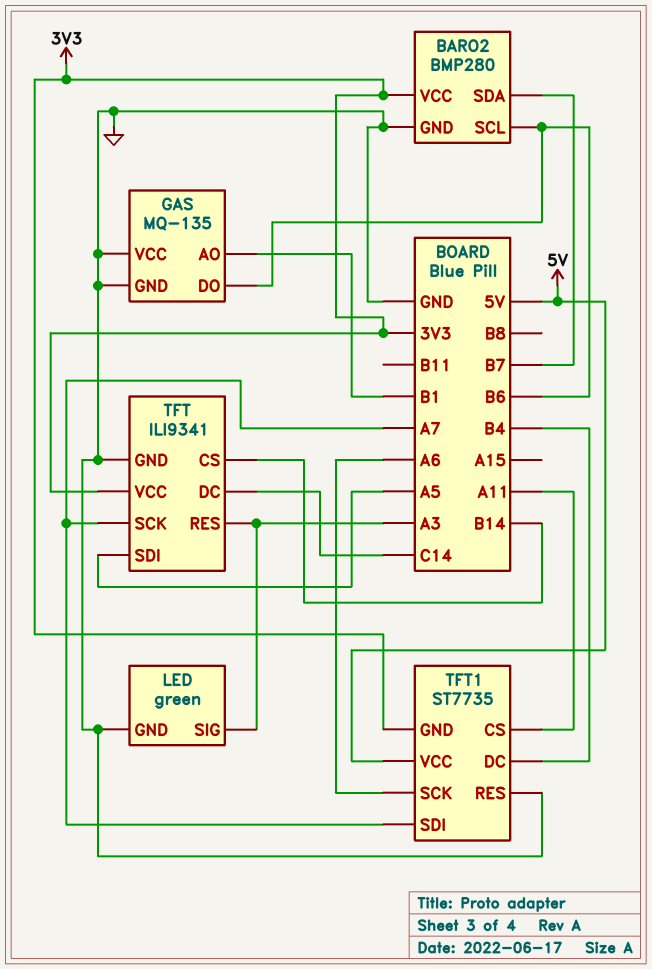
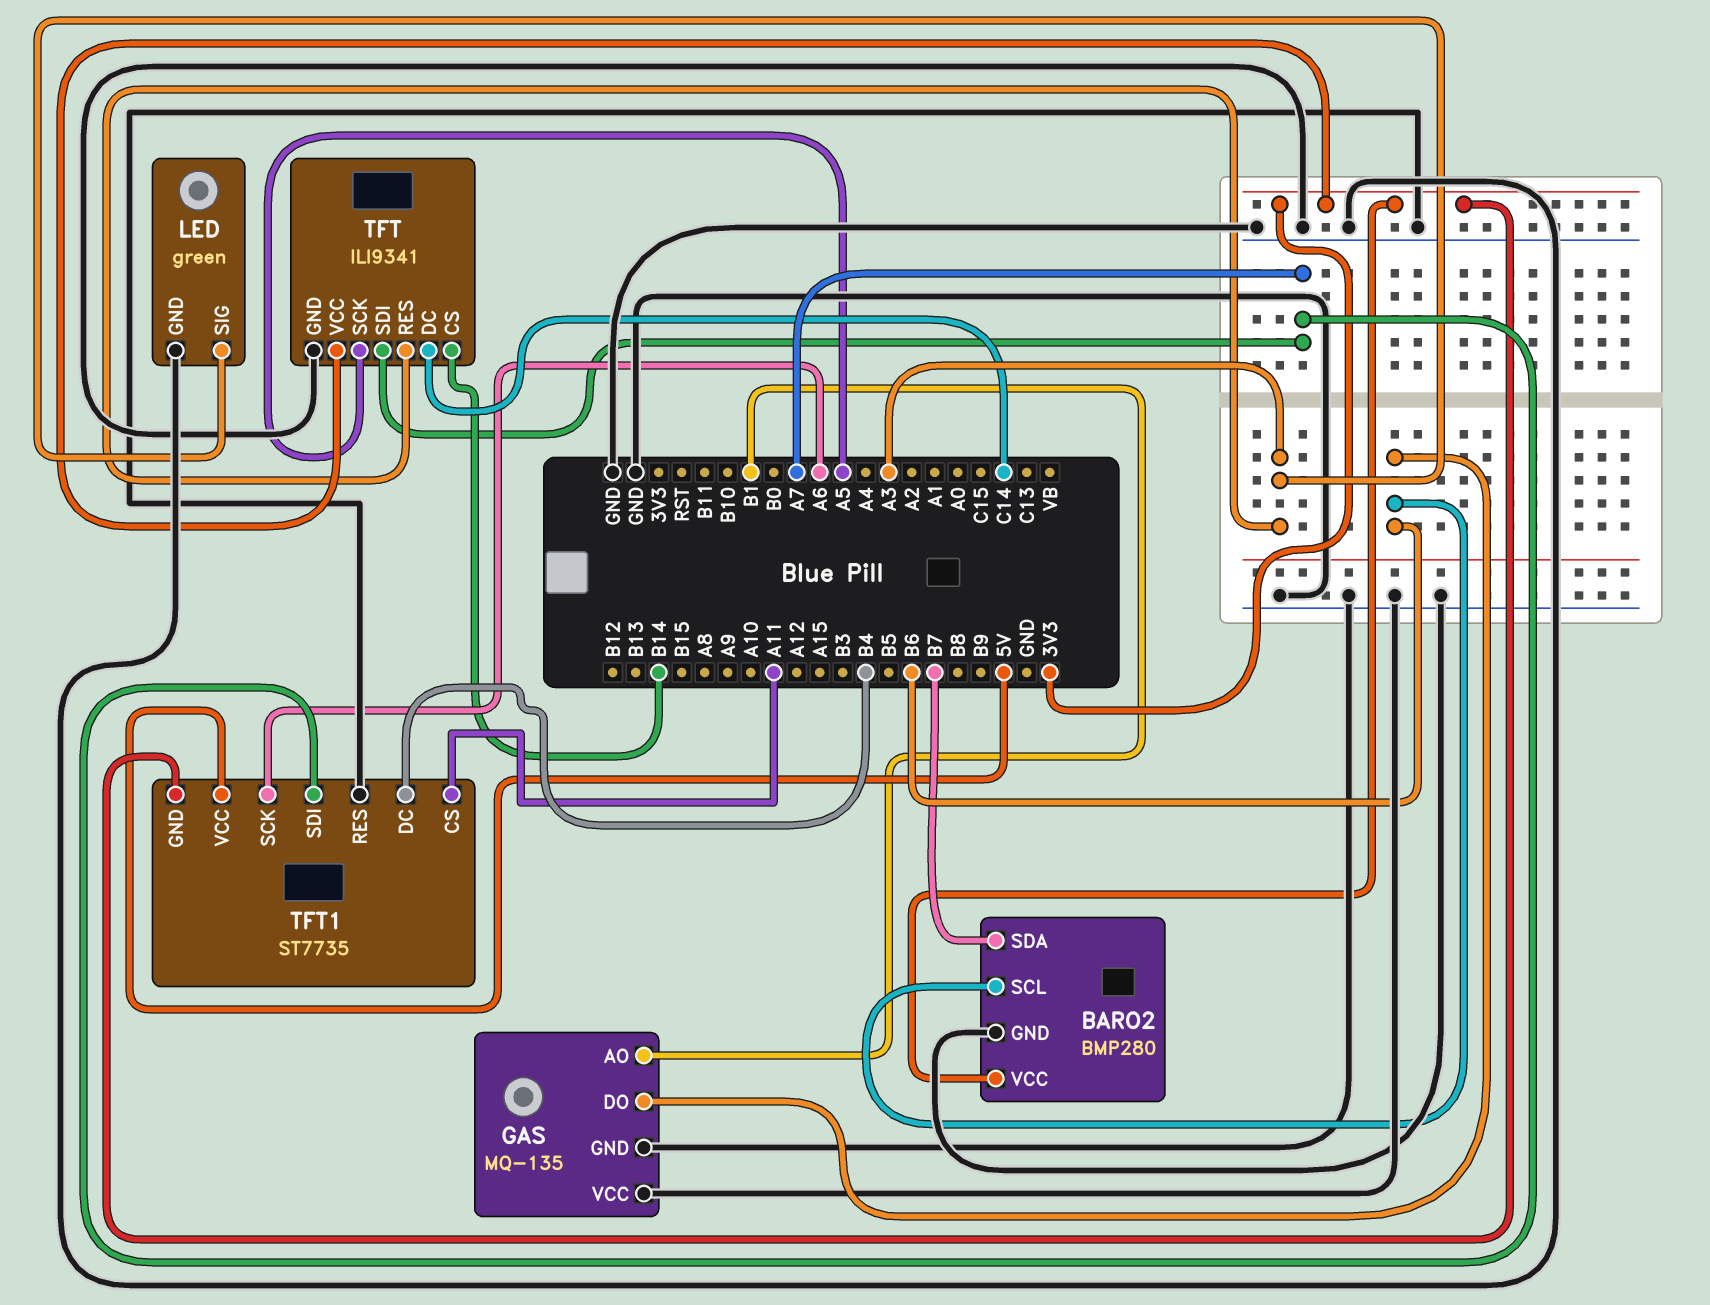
TFT pin SCK: A7 -> A5
TFT pin SDI: A5 -> A7

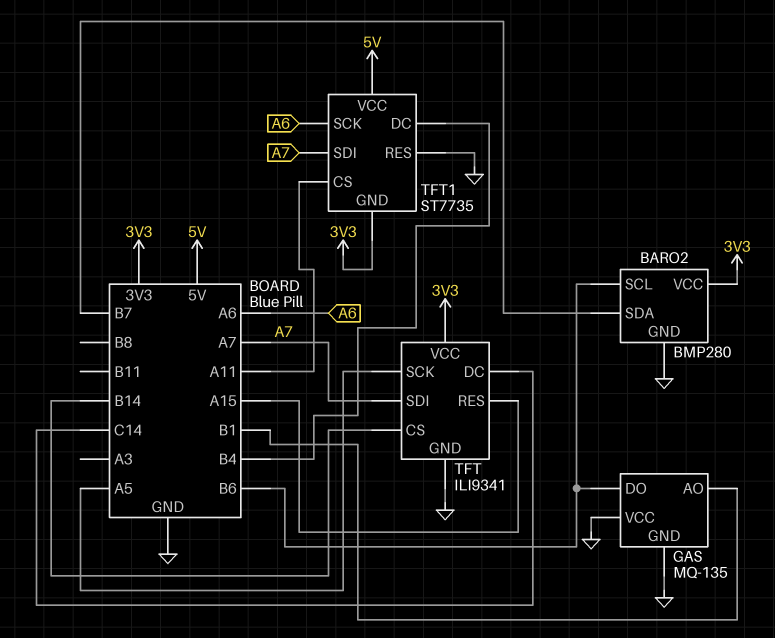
LED: green -> none
LED pin GND: GND -> none
LED pin SIG: A3 -> none
TFT pin RES: A3 -> A15

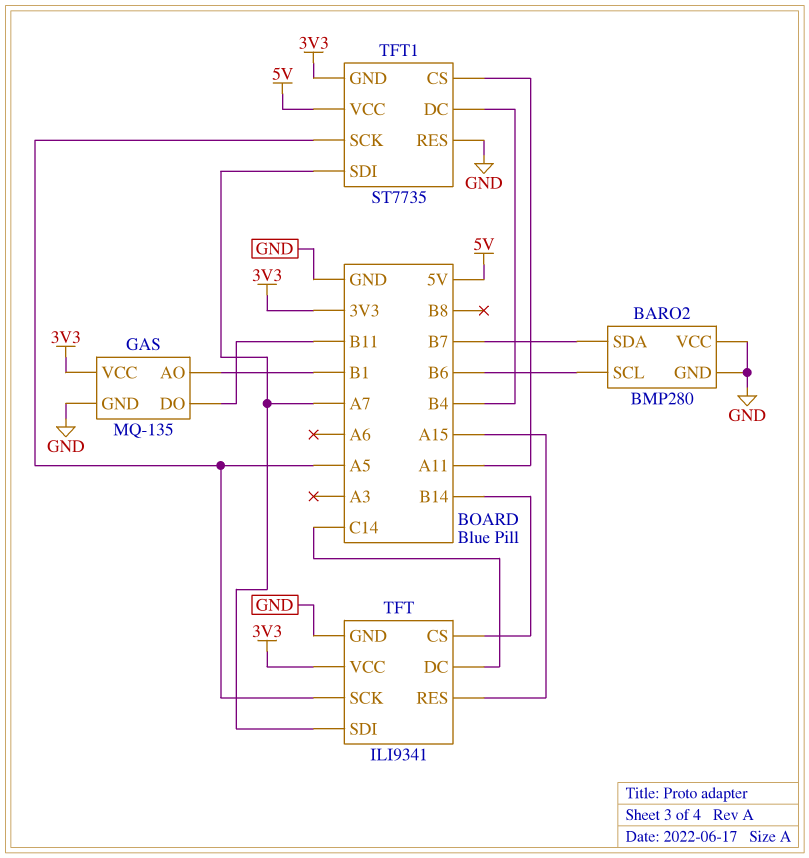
BARO2 pin VCC: 3V3 -> GND
GAS pin DO: B6 -> B11
GAS pin VCC: GND -> 3V3
TFT1 pin SCK: A6 -> A5

